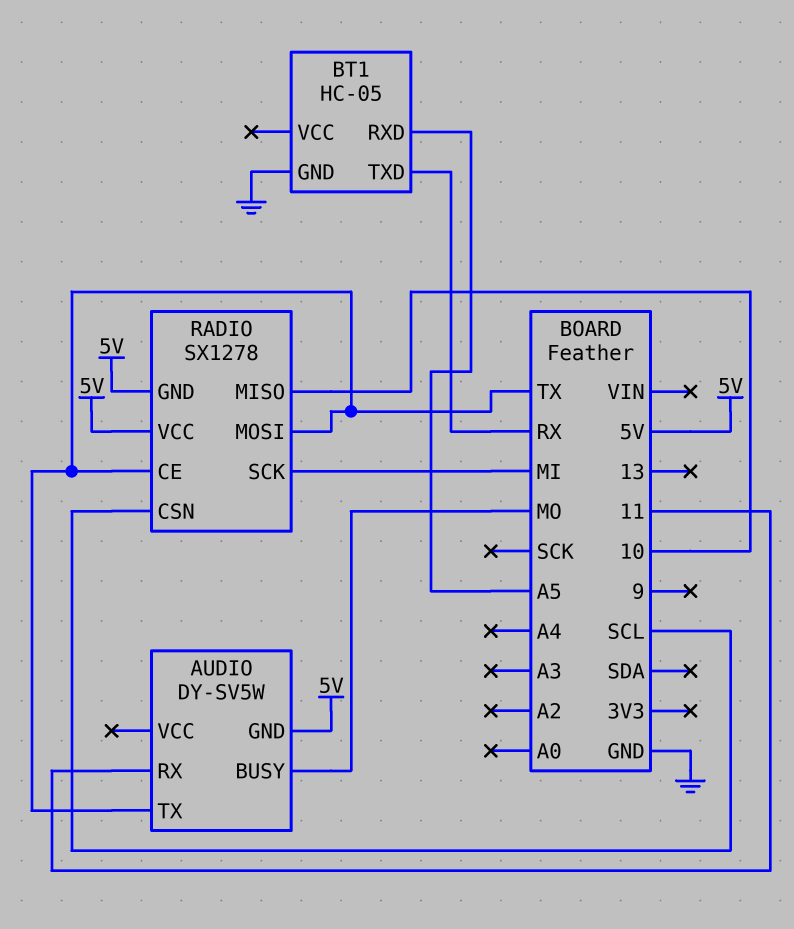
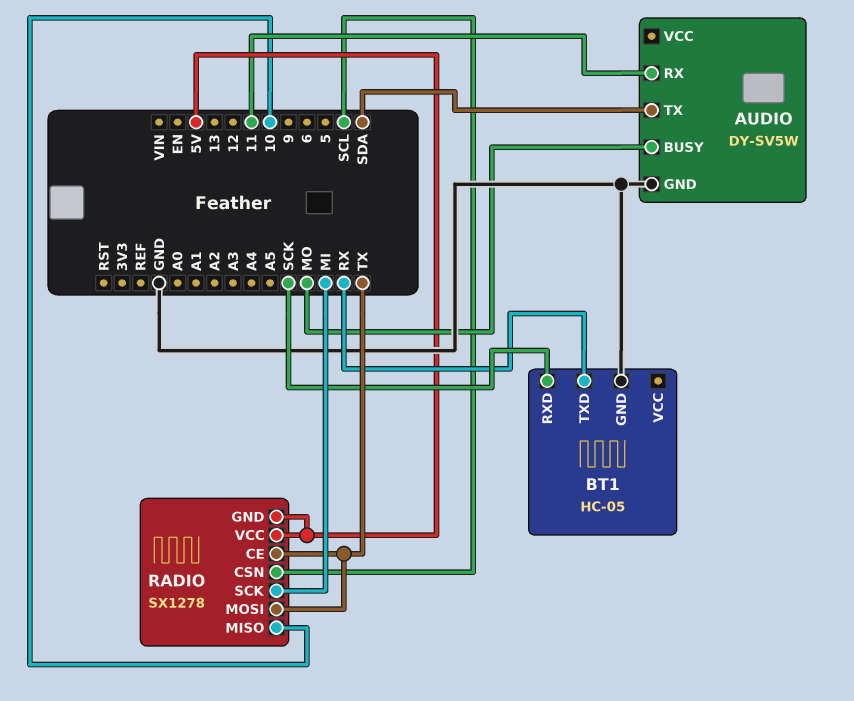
AUDIO pin GND: 5V -> GND
AUDIO pin TX: TX -> SDA
BT1 pin RXD: A5 -> SCK

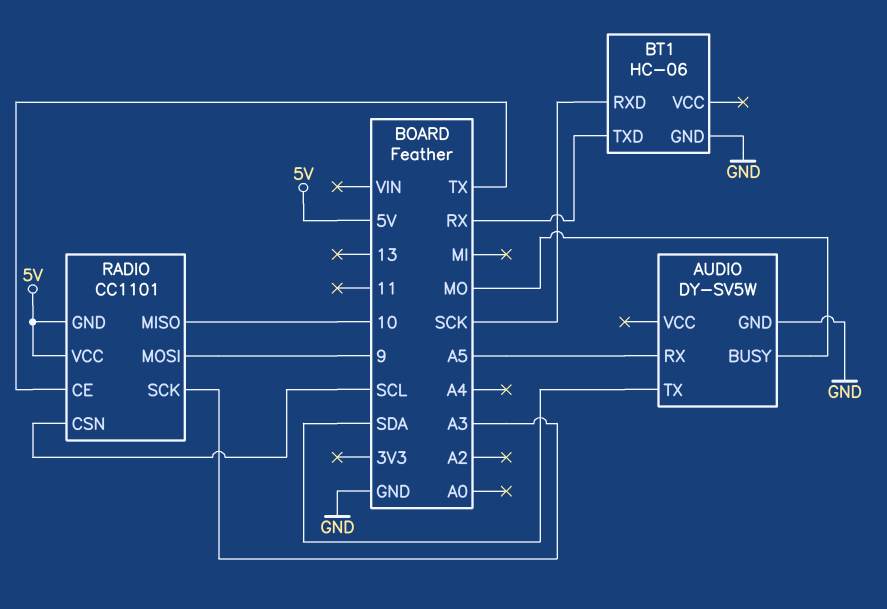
AUDIO pin RX: 11 -> A5
BT1: HC-05 -> HC-06
RADIO: SX1278 -> CC1101
RADIO pin MOSI: TX -> 9
RADIO pin SCK: MI -> A3

